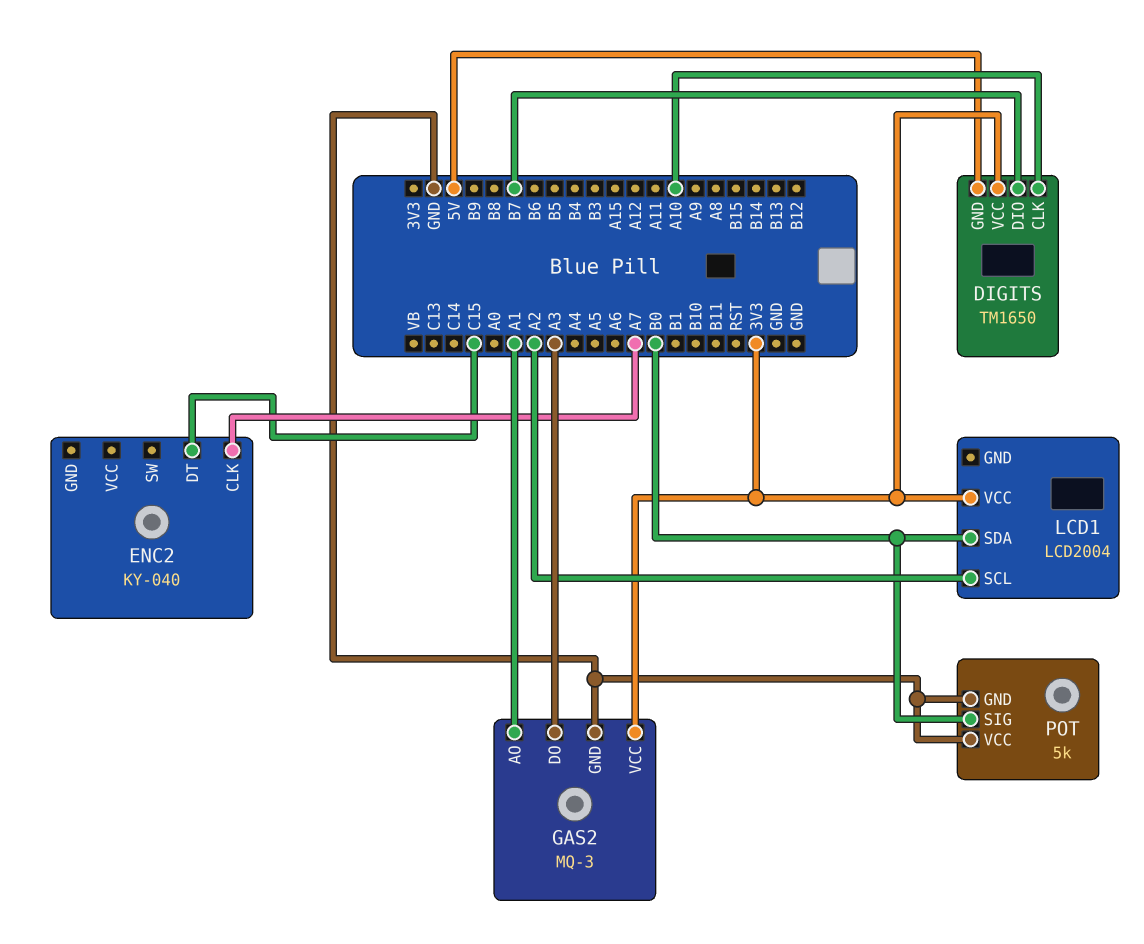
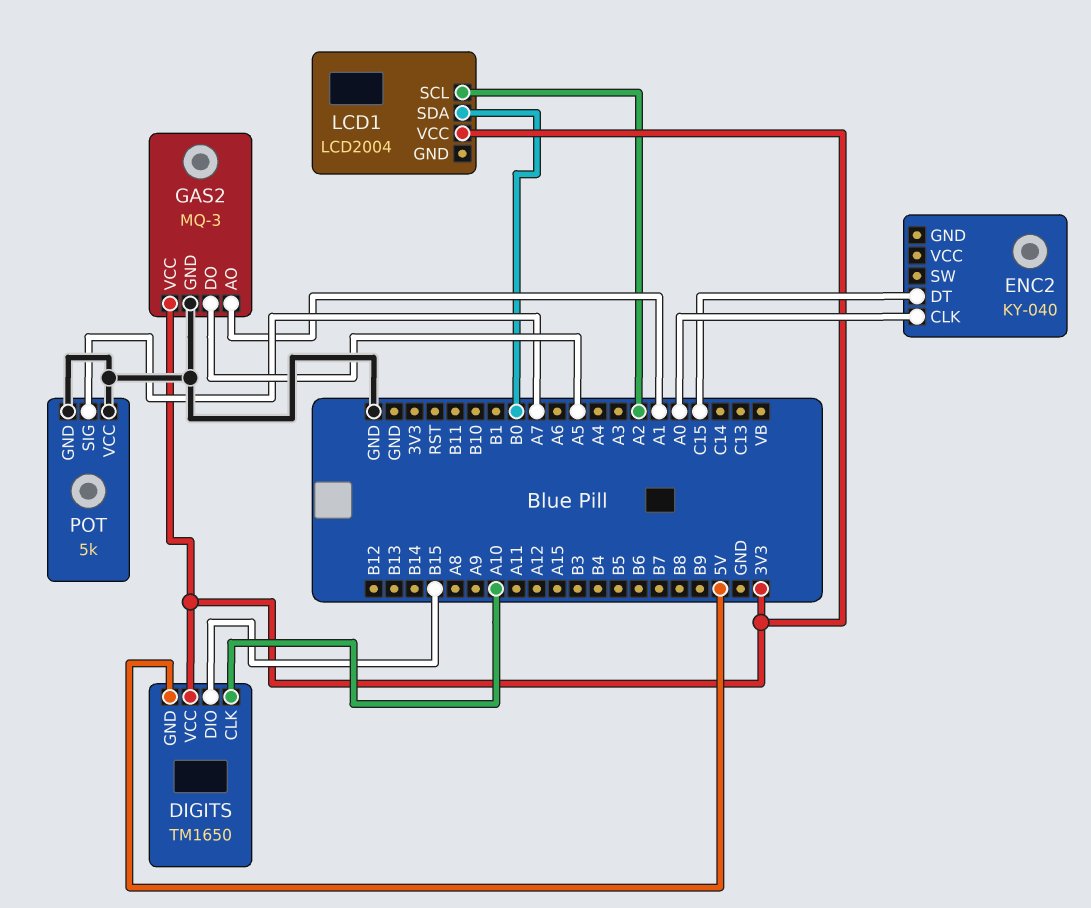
DIGITS pin DIO: B7 -> B15
ENC2 pin CLK: A7 -> A0
GAS2 pin DO: A3 -> A5
POT pin SIG: B0 -> A7

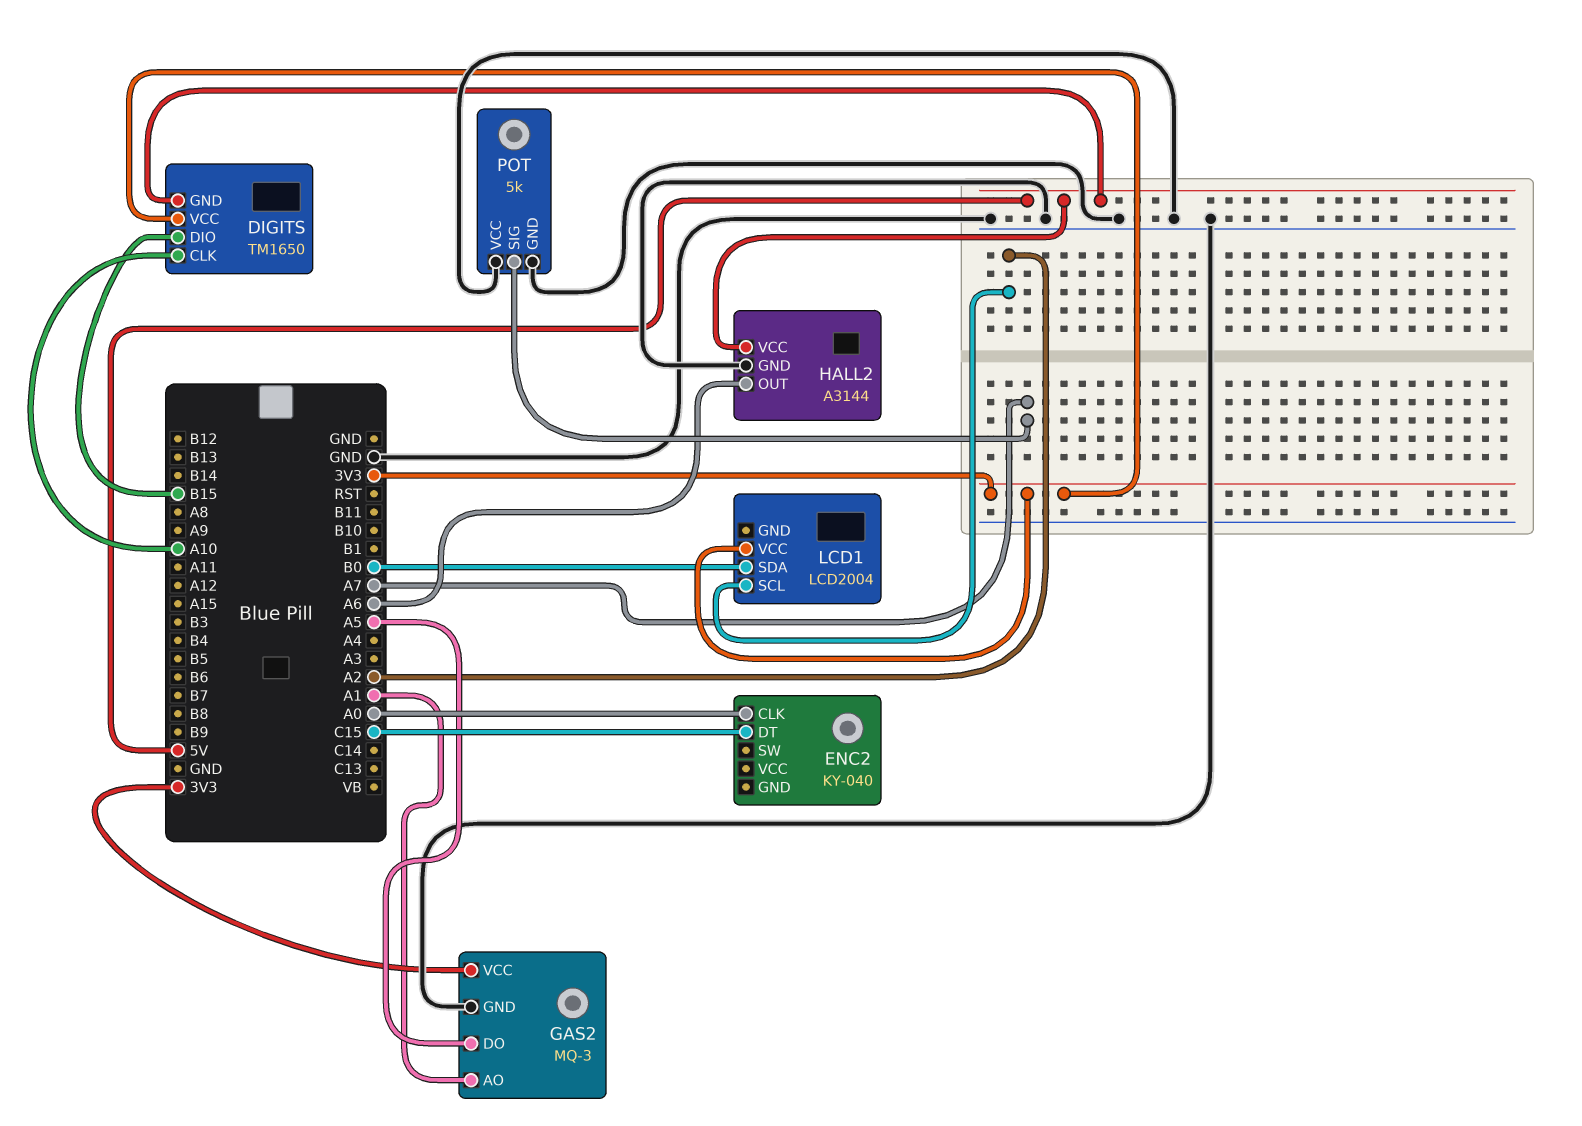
HALL2: none -> A3144
HALL2 pin GND: none -> GND
HALL2 pin OUT: none -> A6
HALL2 pin VCC: none -> 5V

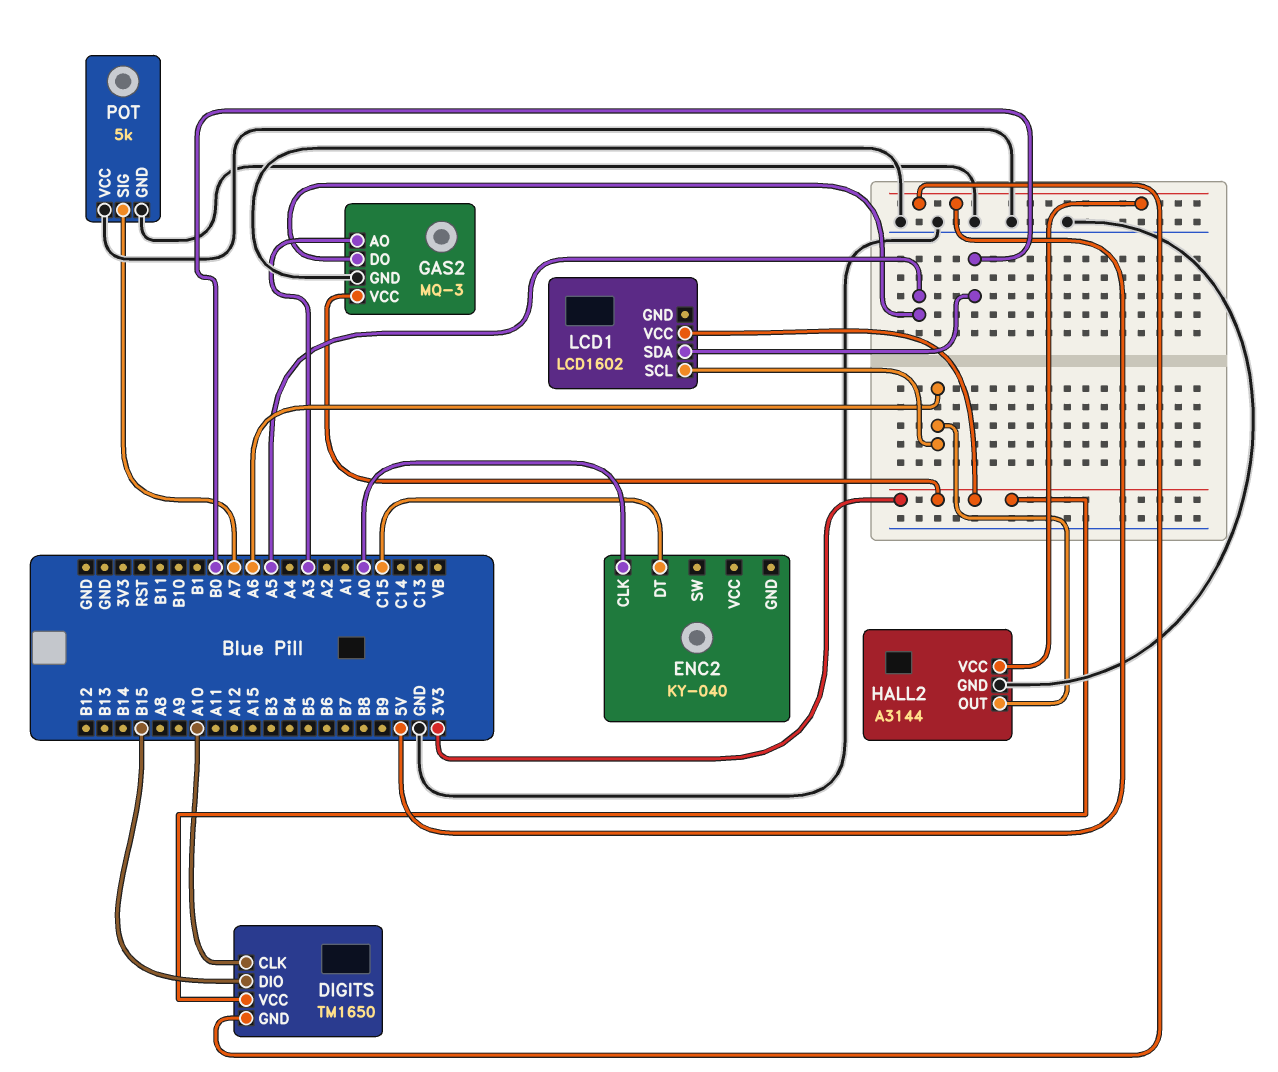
GAS2 pin AO: A1 -> A3
LCD1: LCD2004 -> LCD1602
LCD1 pin SCL: A2 -> A6

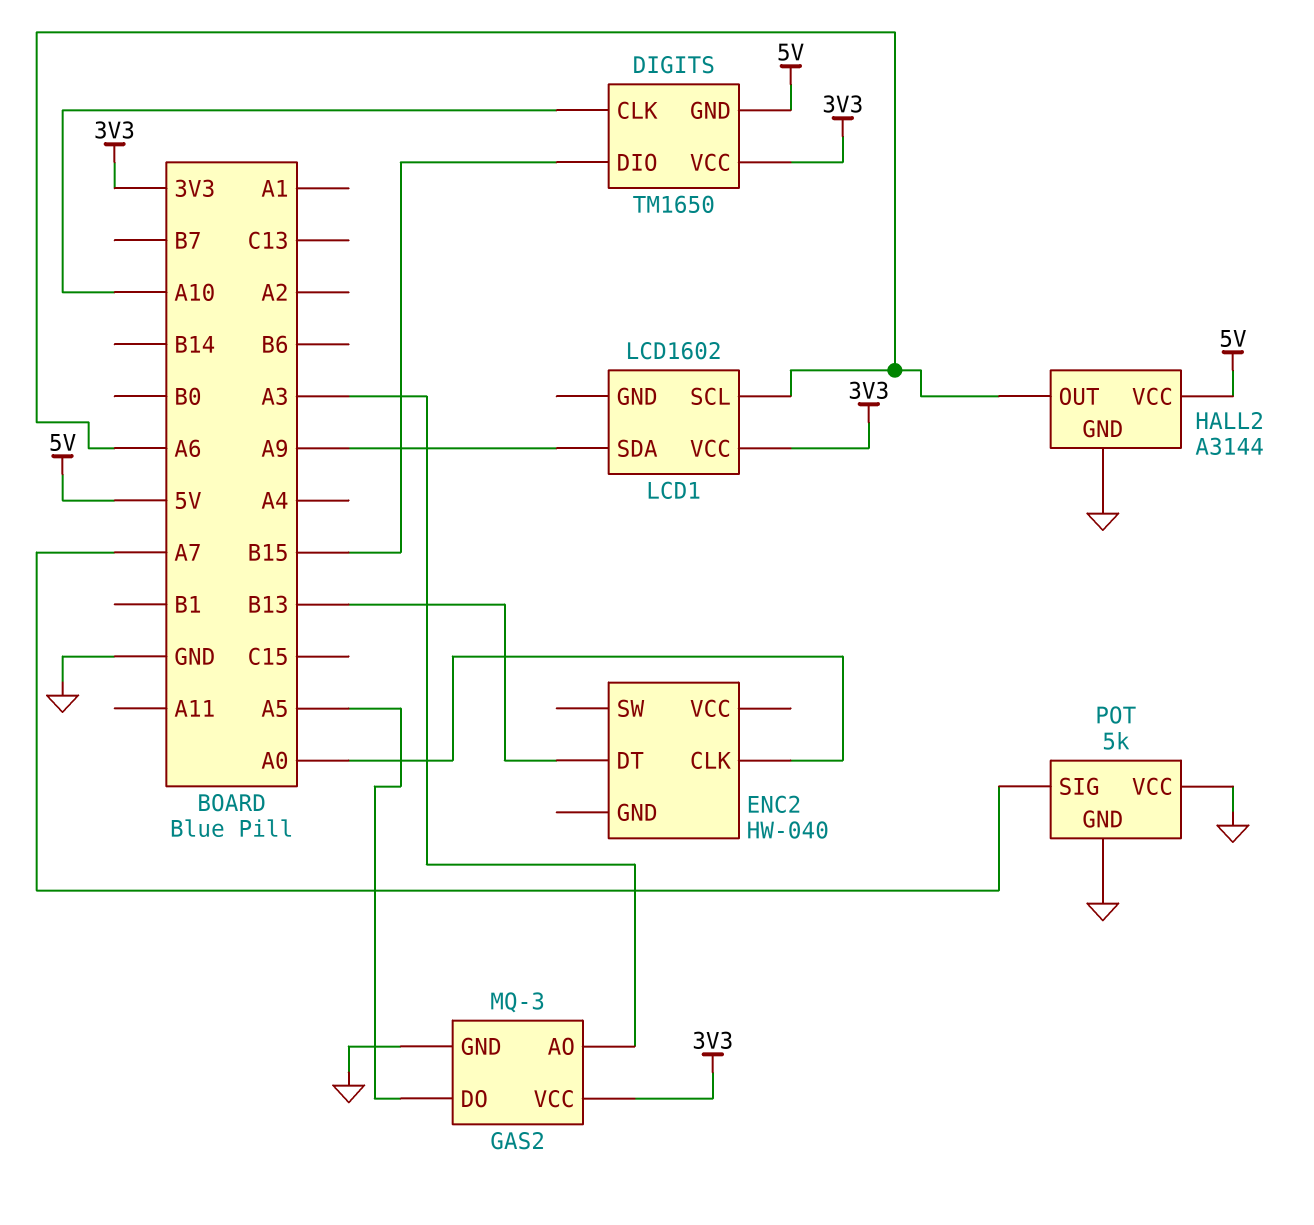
ENC2: KY-040 -> HW-040
ENC2 pin DT: C15 -> B13
LCD1 pin SDA: B0 -> A9

